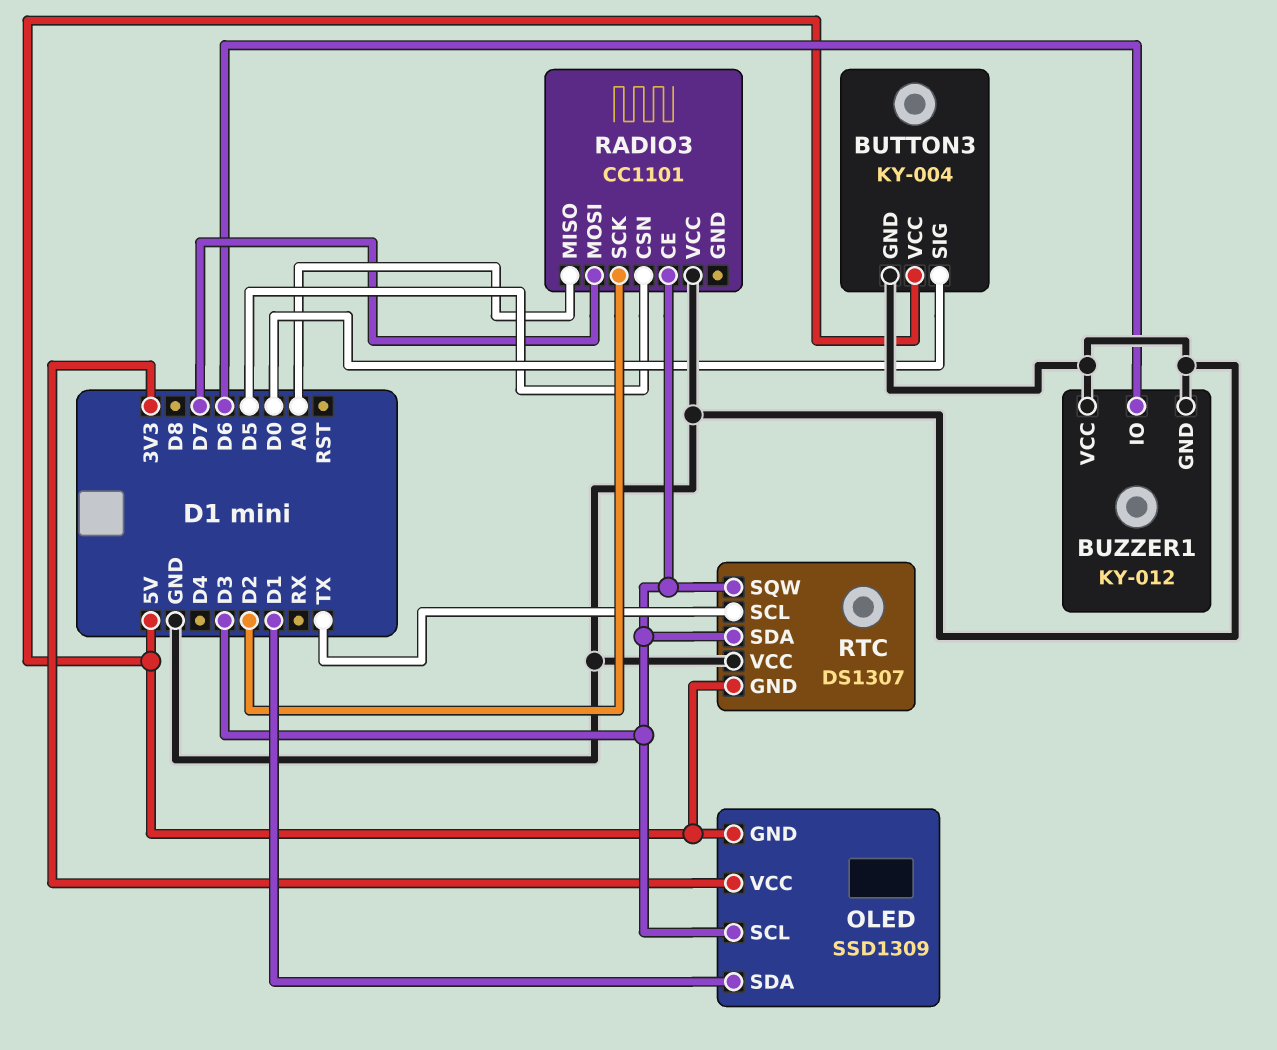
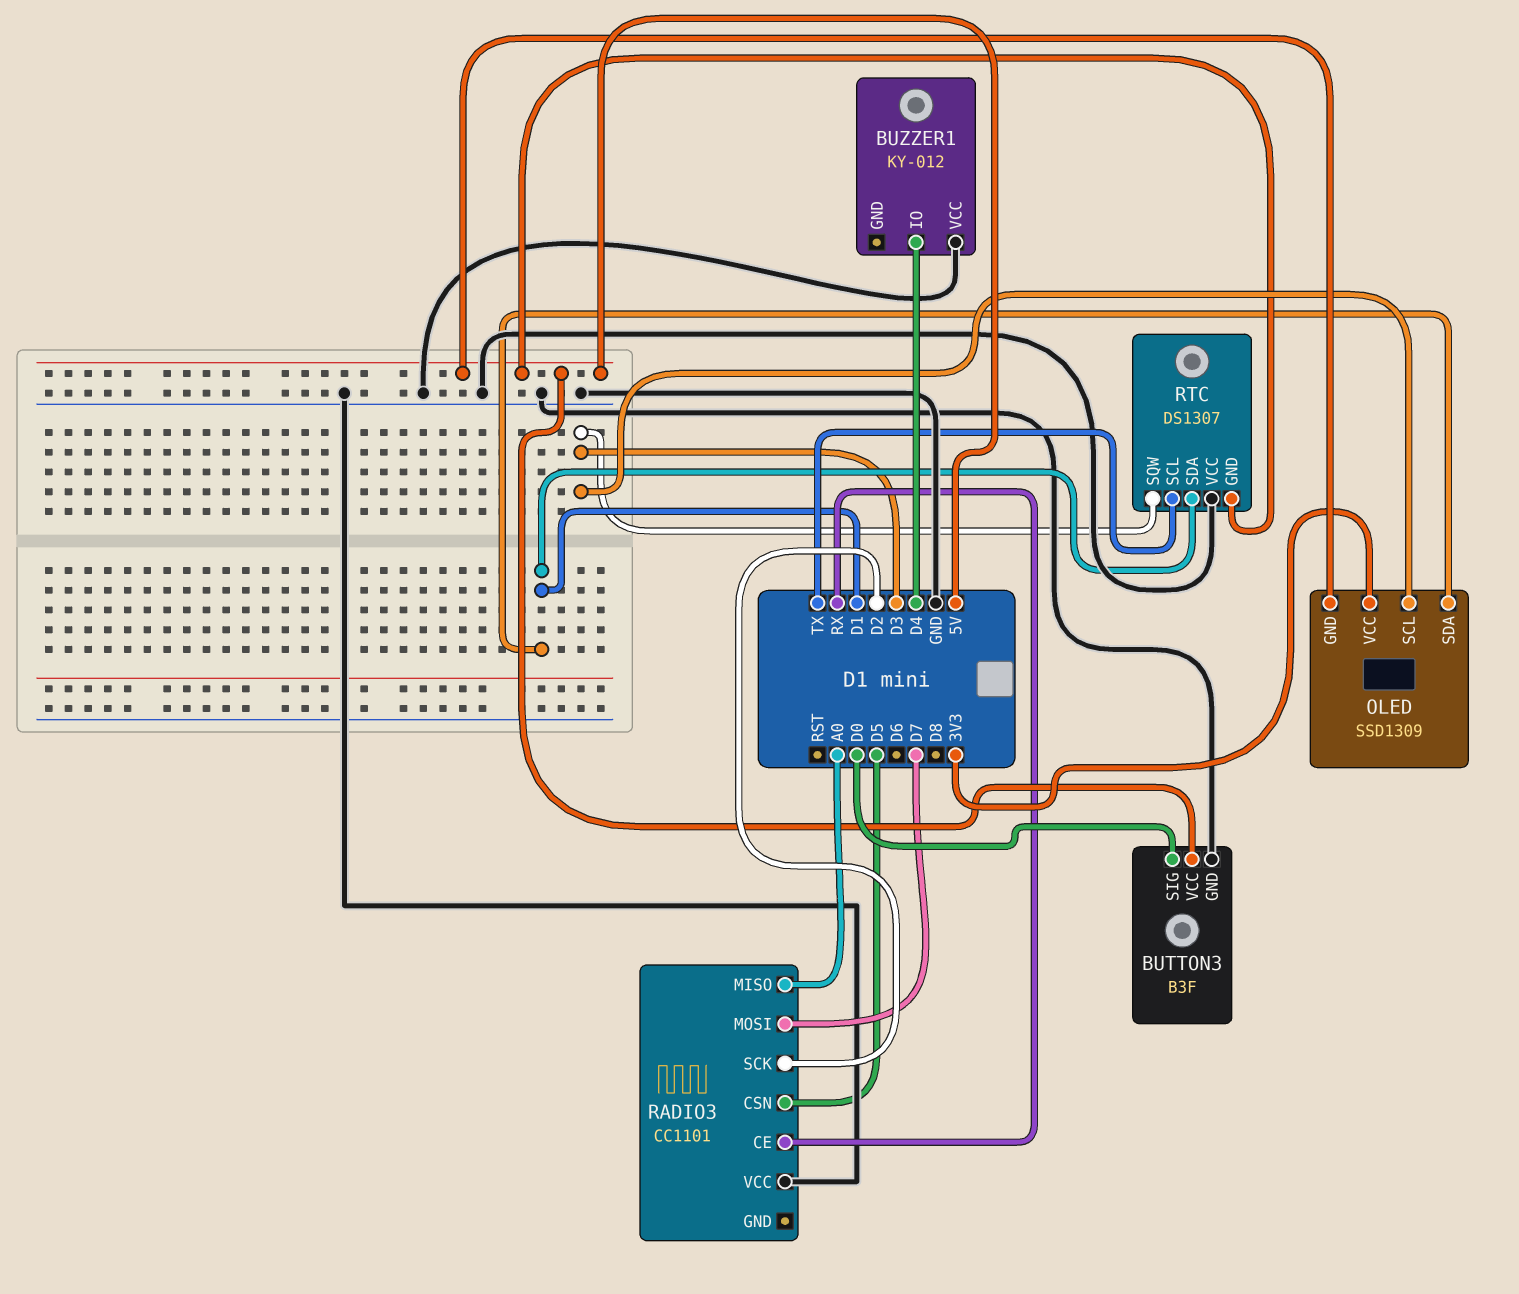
BUTTON3: KY-004 -> B3F
BUZZER1 pin GND: GND -> none
BUZZER1 pin IO: D6 -> D4
RADIO3 pin CE: D3 -> RX
RTC pin SDA: D3 -> D1

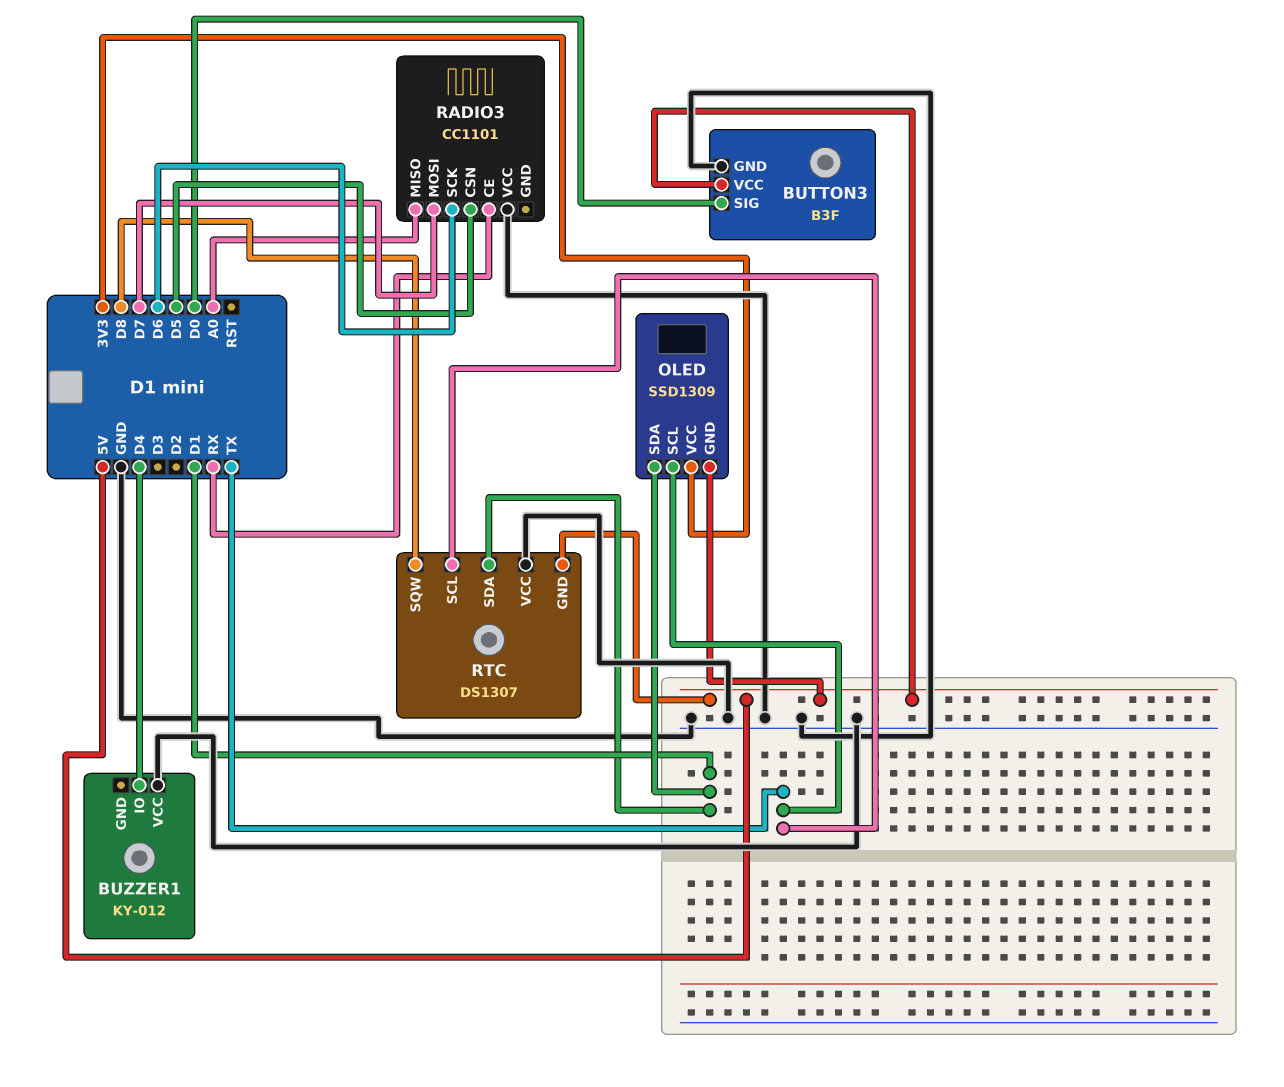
OLED pin SCL: D3 -> TX
RADIO3 pin SCK: D2 -> D6
RTC pin SQW: D3 -> D8

